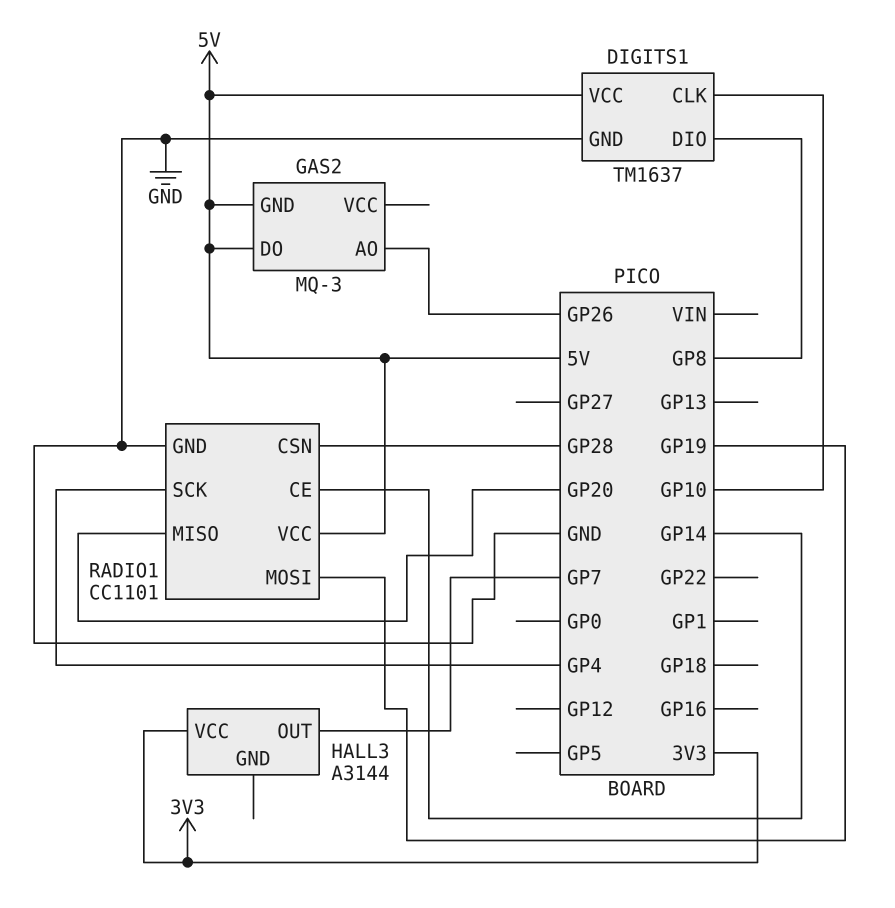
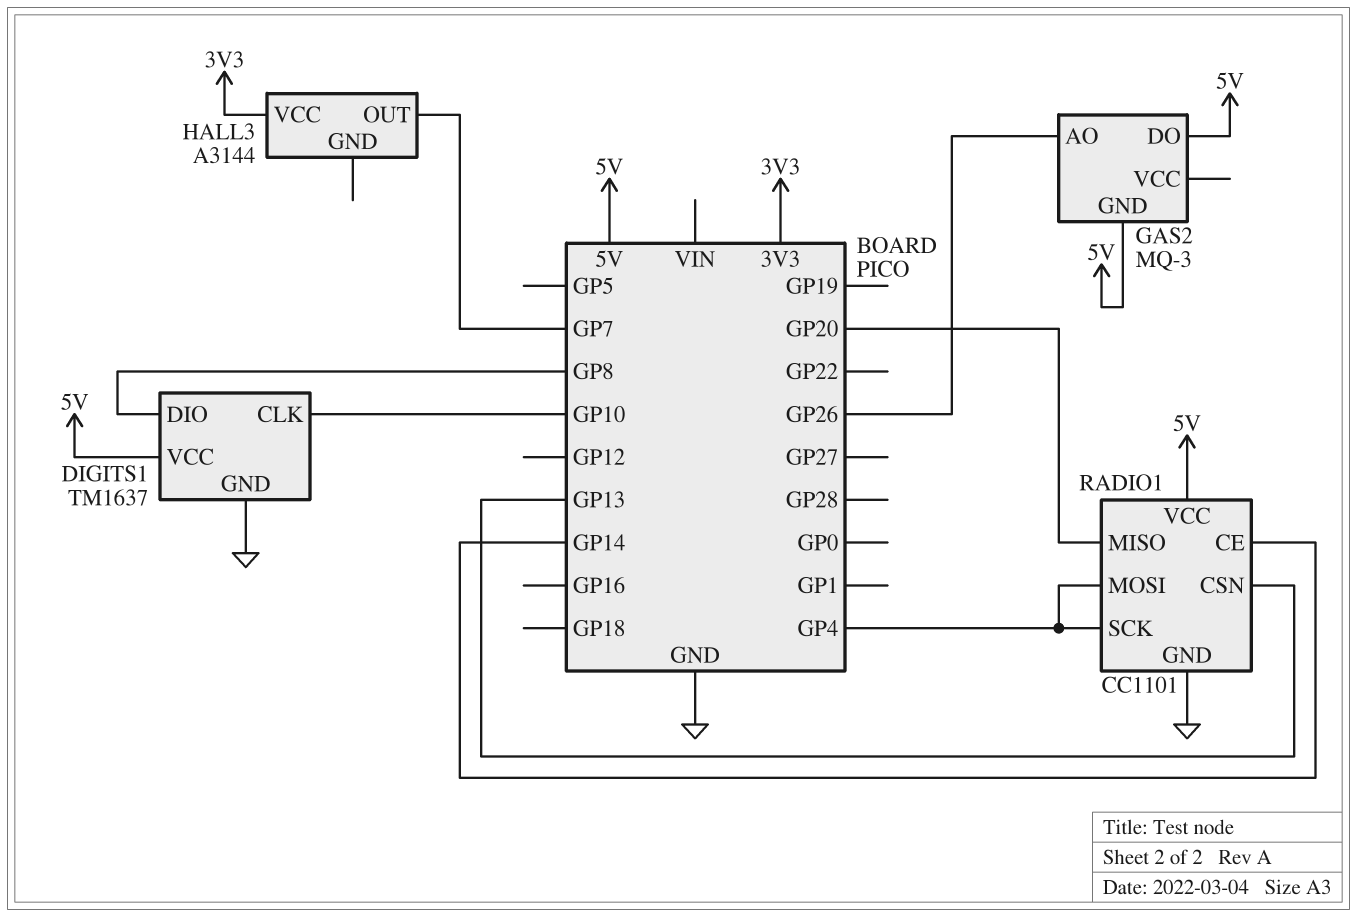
RADIO1 pin CSN: GP28 -> GP13
RADIO1 pin MOSI: GP19 -> GP4

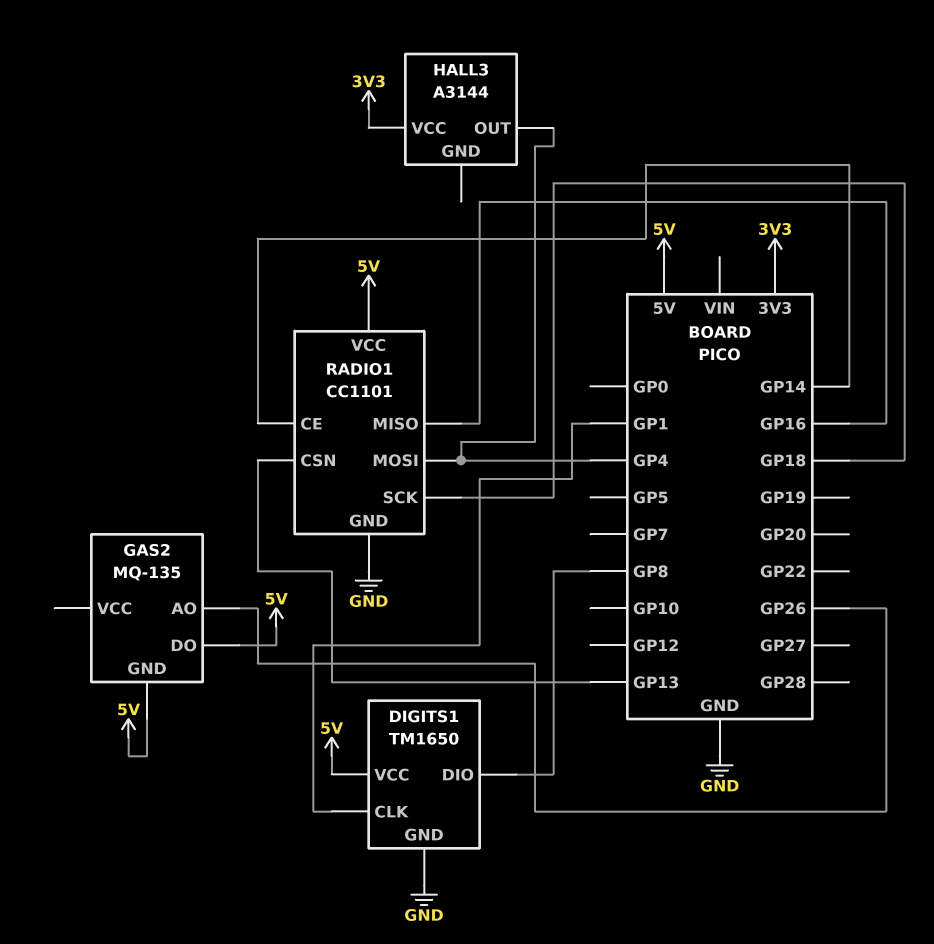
DIGITS1: TM1637 -> TM1650
DIGITS1 pin CLK: GP10 -> GP1
GAS2: MQ-3 -> MQ-135
HALL3 pin OUT: GP7 -> GP4
RADIO1 pin MISO: GP20 -> GP16
RADIO1 pin SCK: GP4 -> GP18

